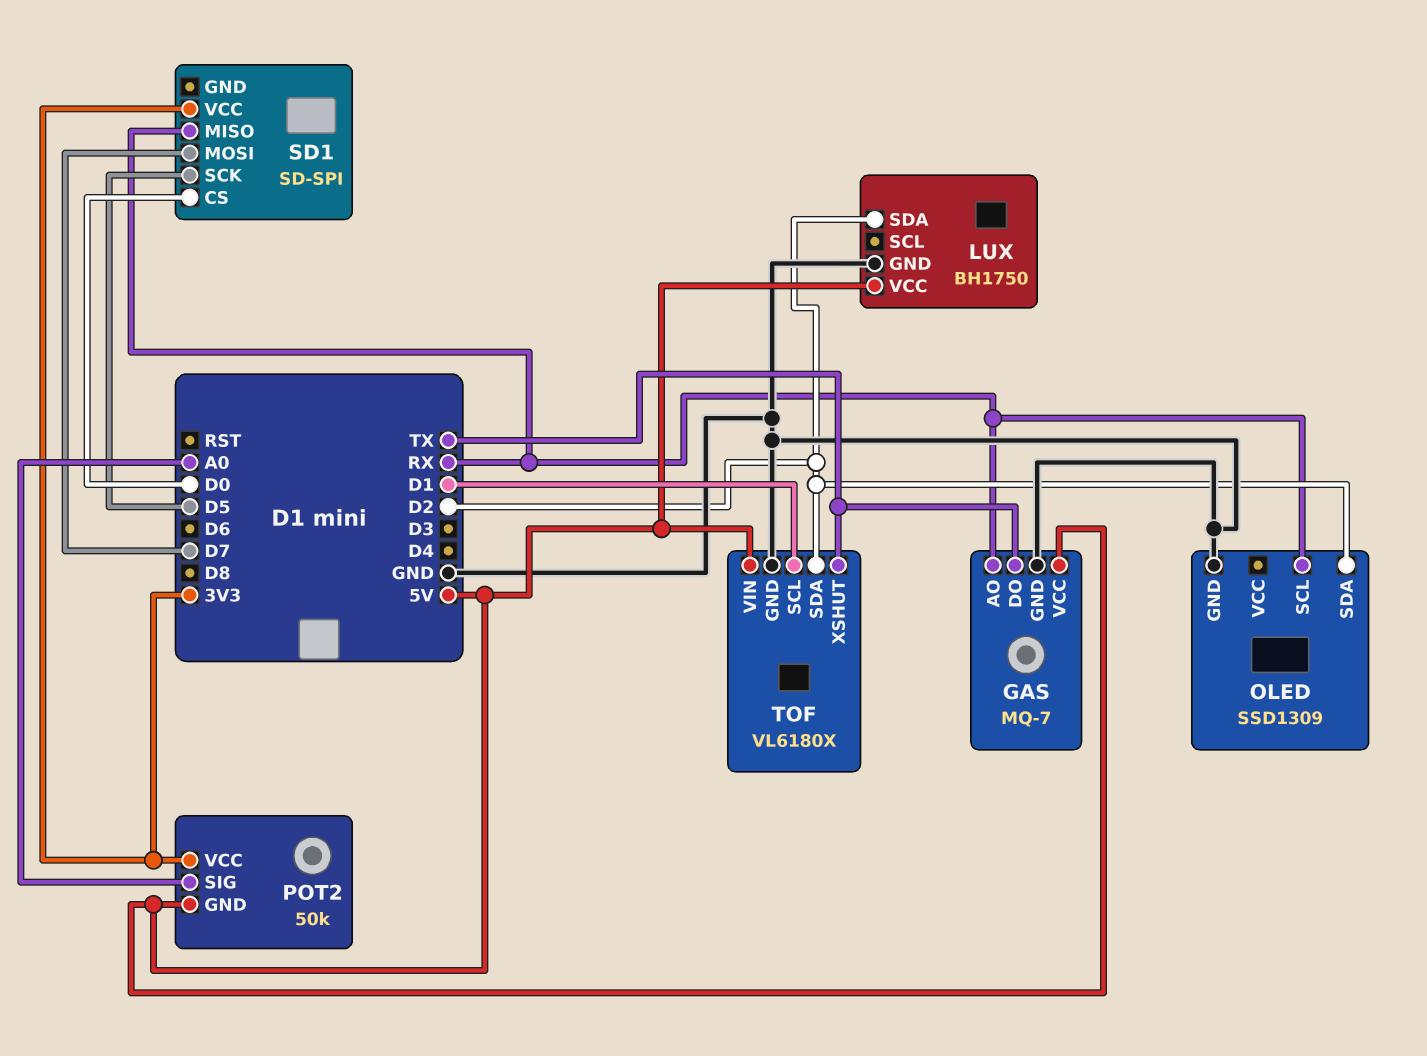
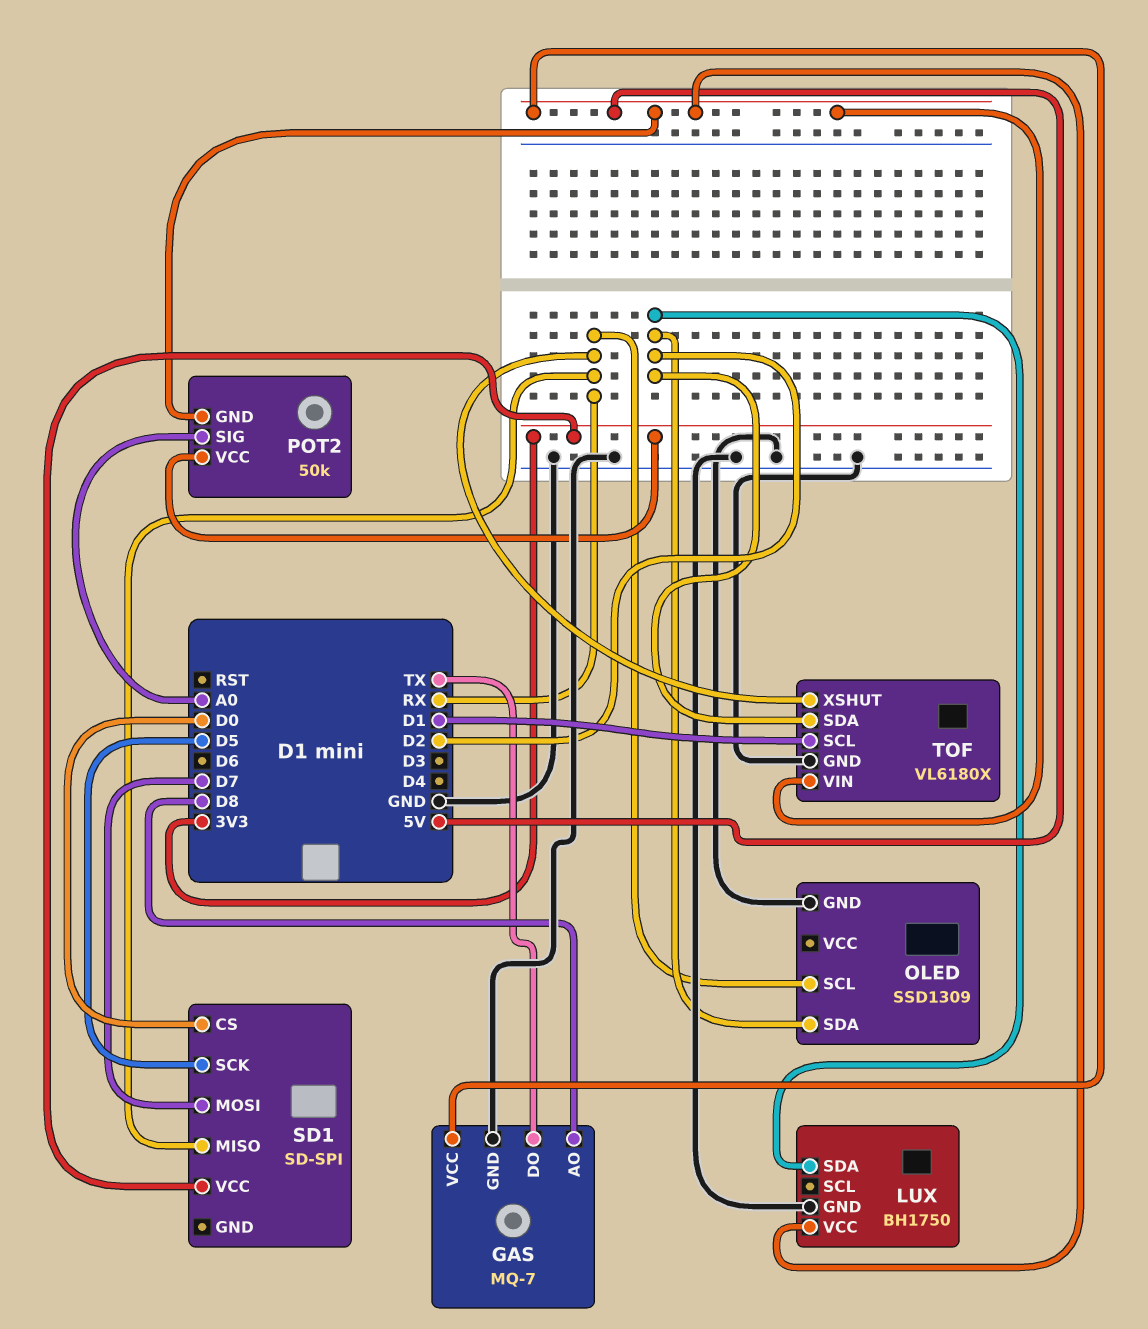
GAS pin AO: RX -> D8
TOF pin XSHUT: TX -> RX

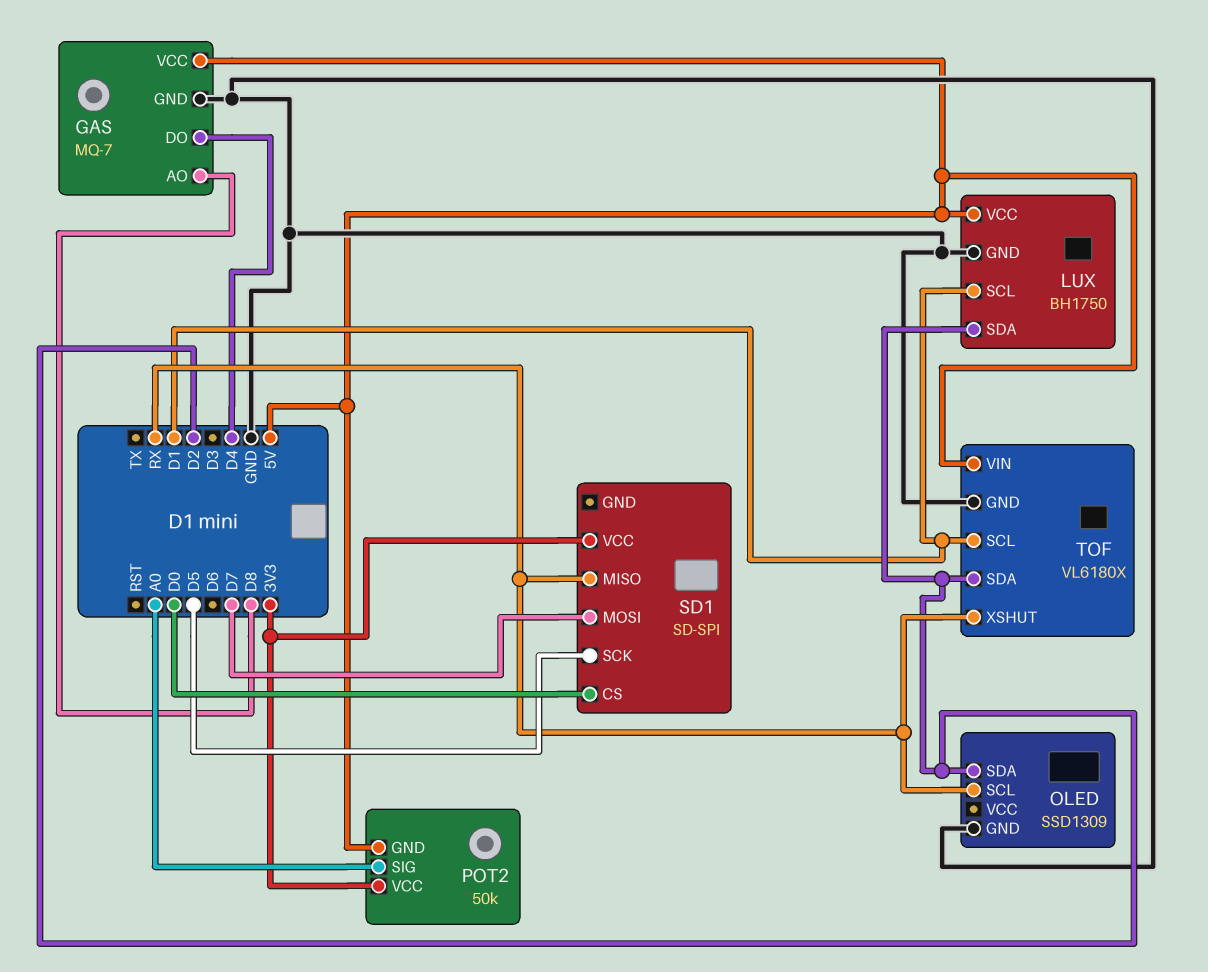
GAS pin DO: TX -> D4
LUX pin SCL: none -> D1

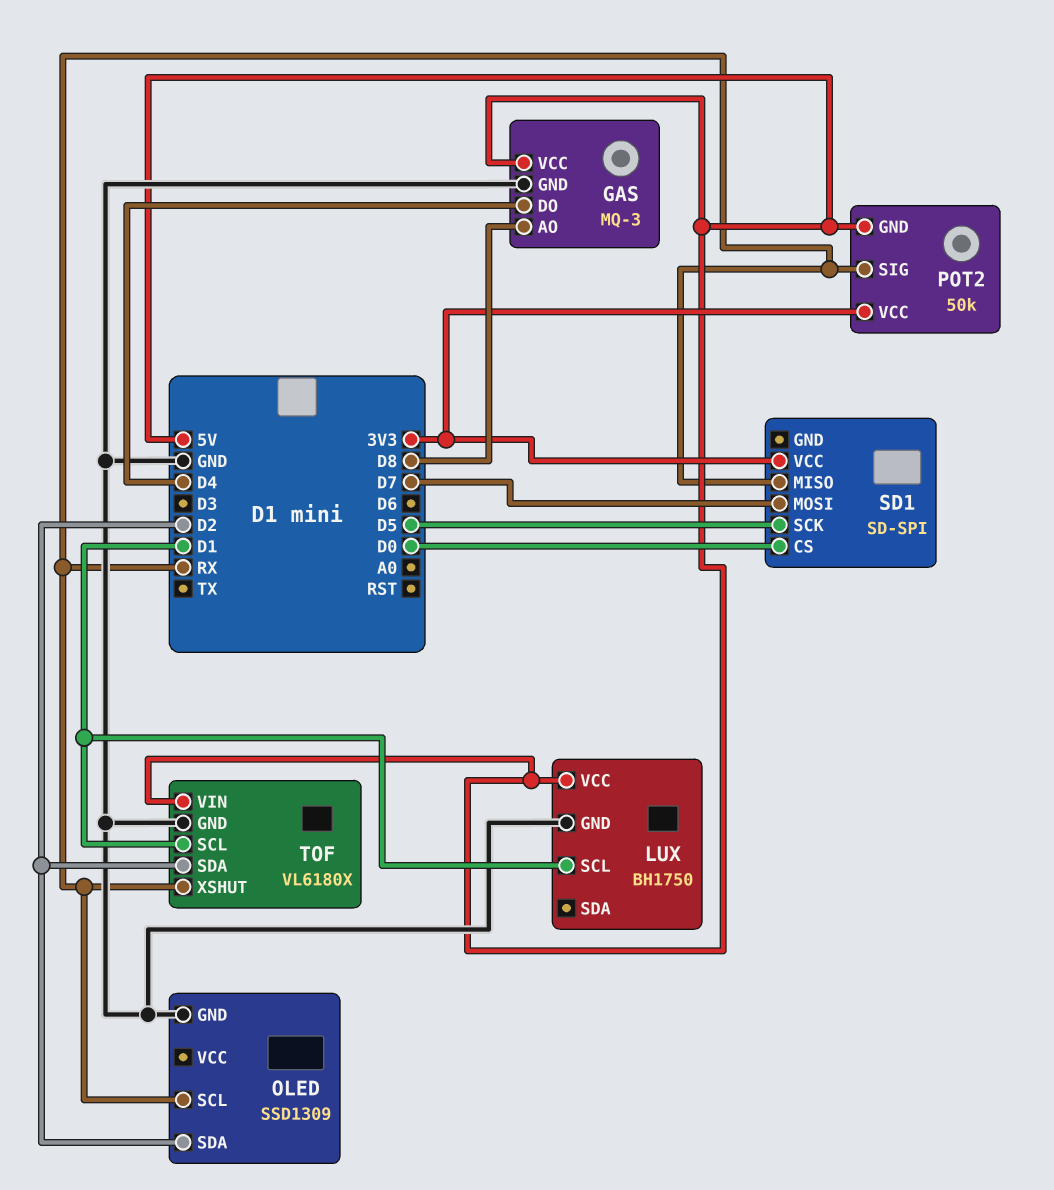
GAS: MQ-7 -> MQ-3
LUX pin SDA: D2 -> none
POT2 pin SIG: A0 -> RX

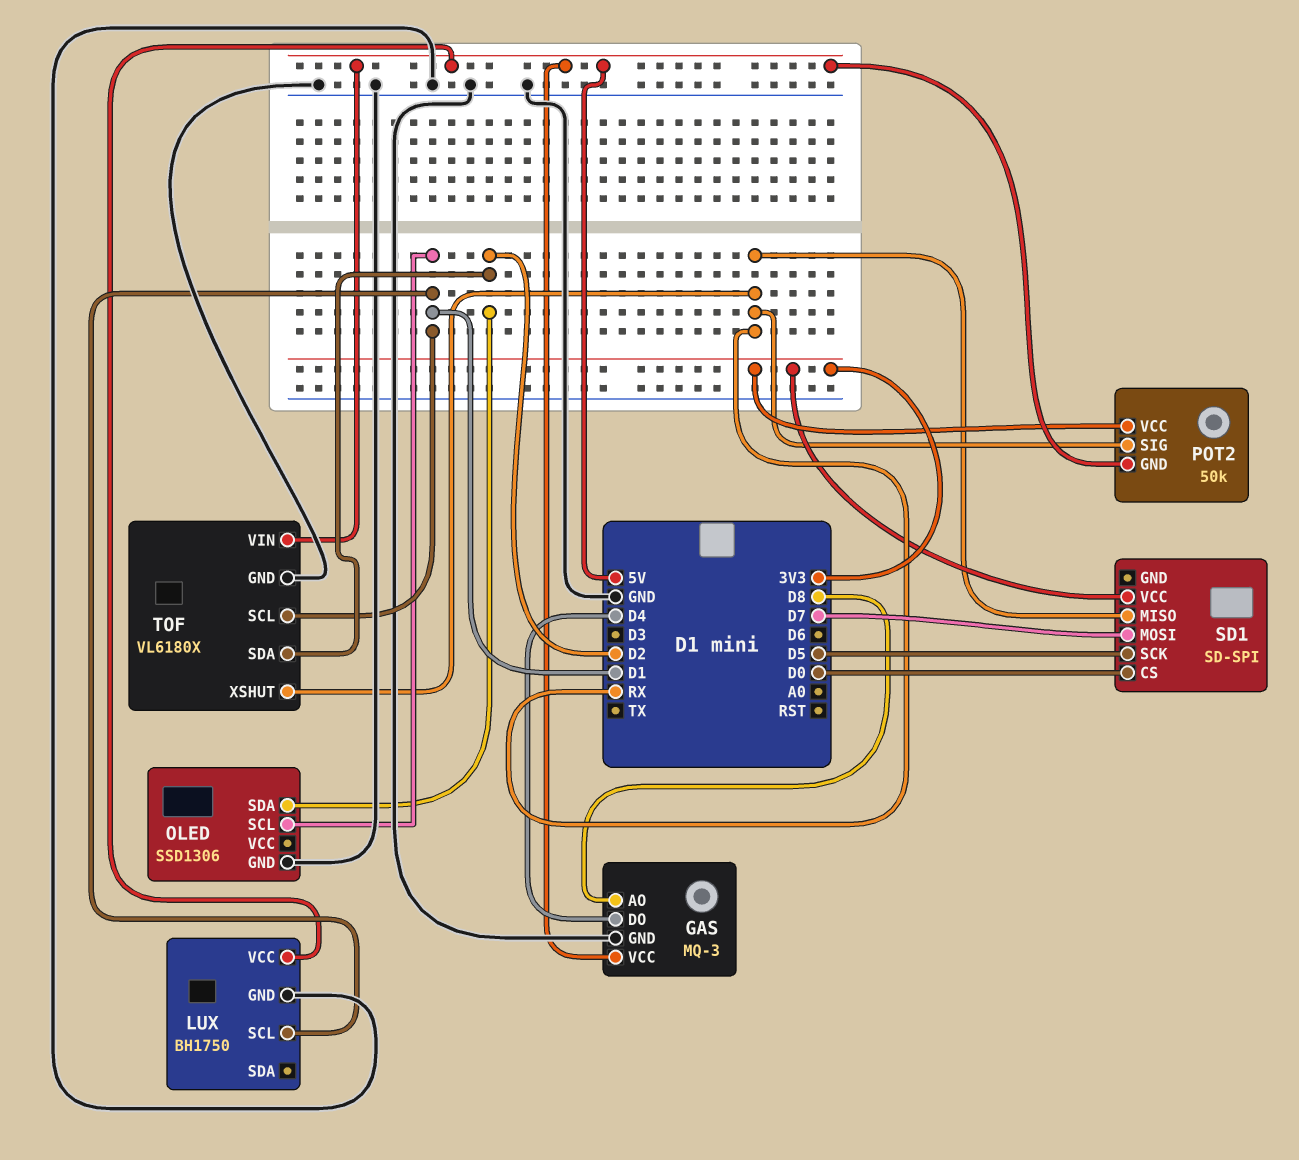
OLED: SSD1309 -> SSD1306
OLED pin SCL: RX -> D1

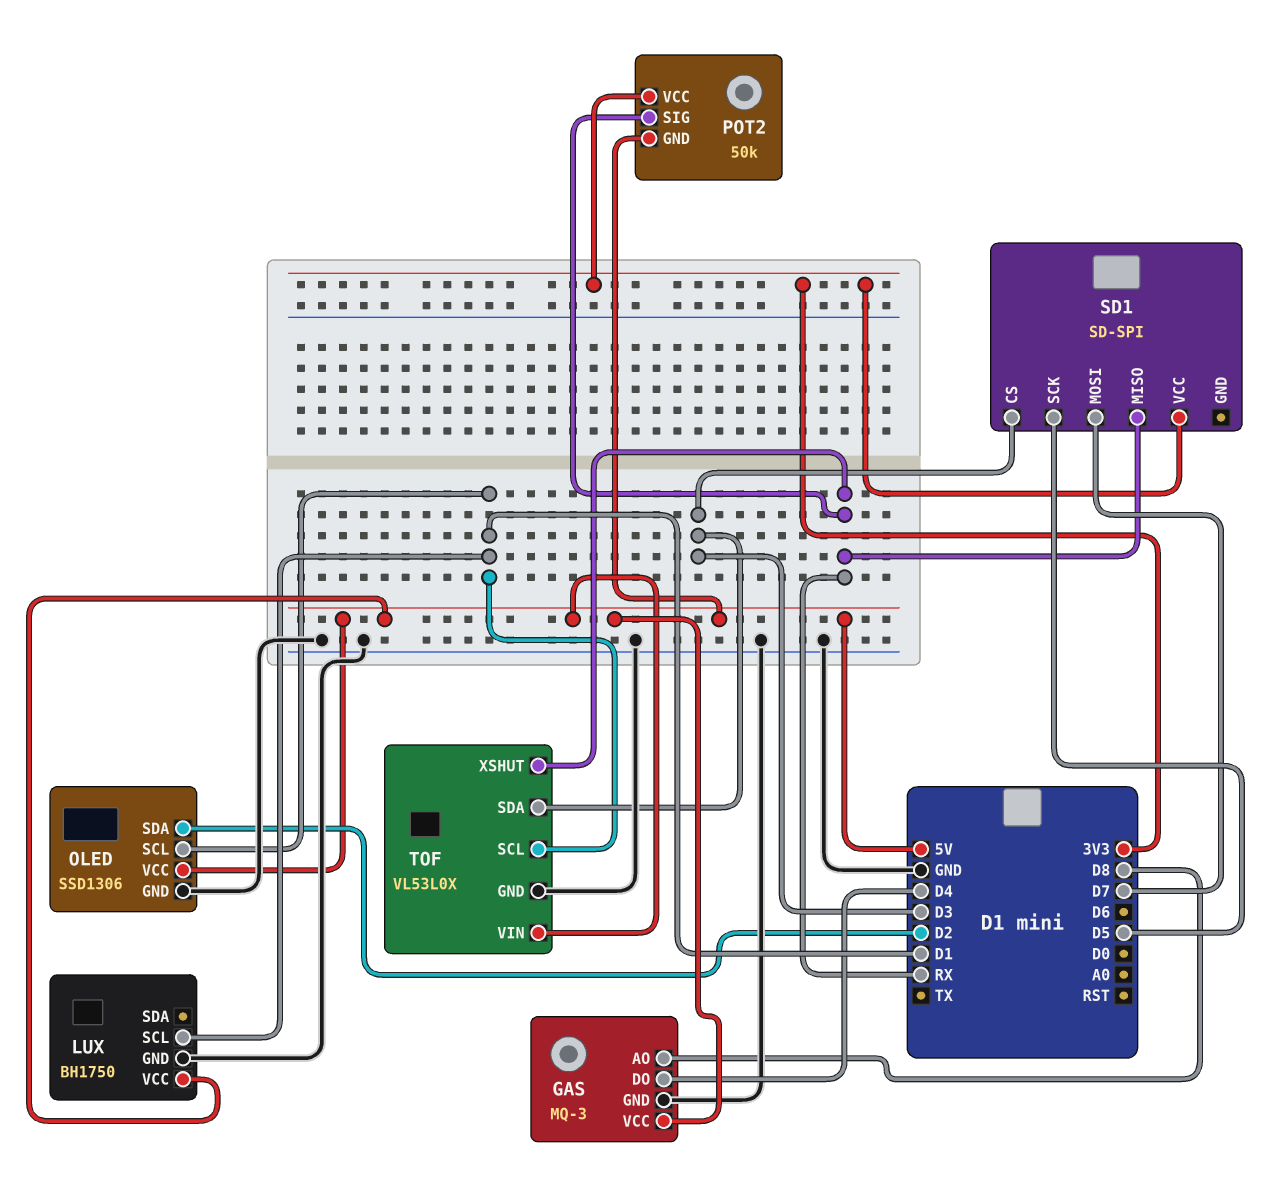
OLED pin VCC: none -> 5V
SD1 pin CS: D0 -> D3
TOF: VL6180X -> VL53L0X
TOF pin SDA: D2 -> D3

